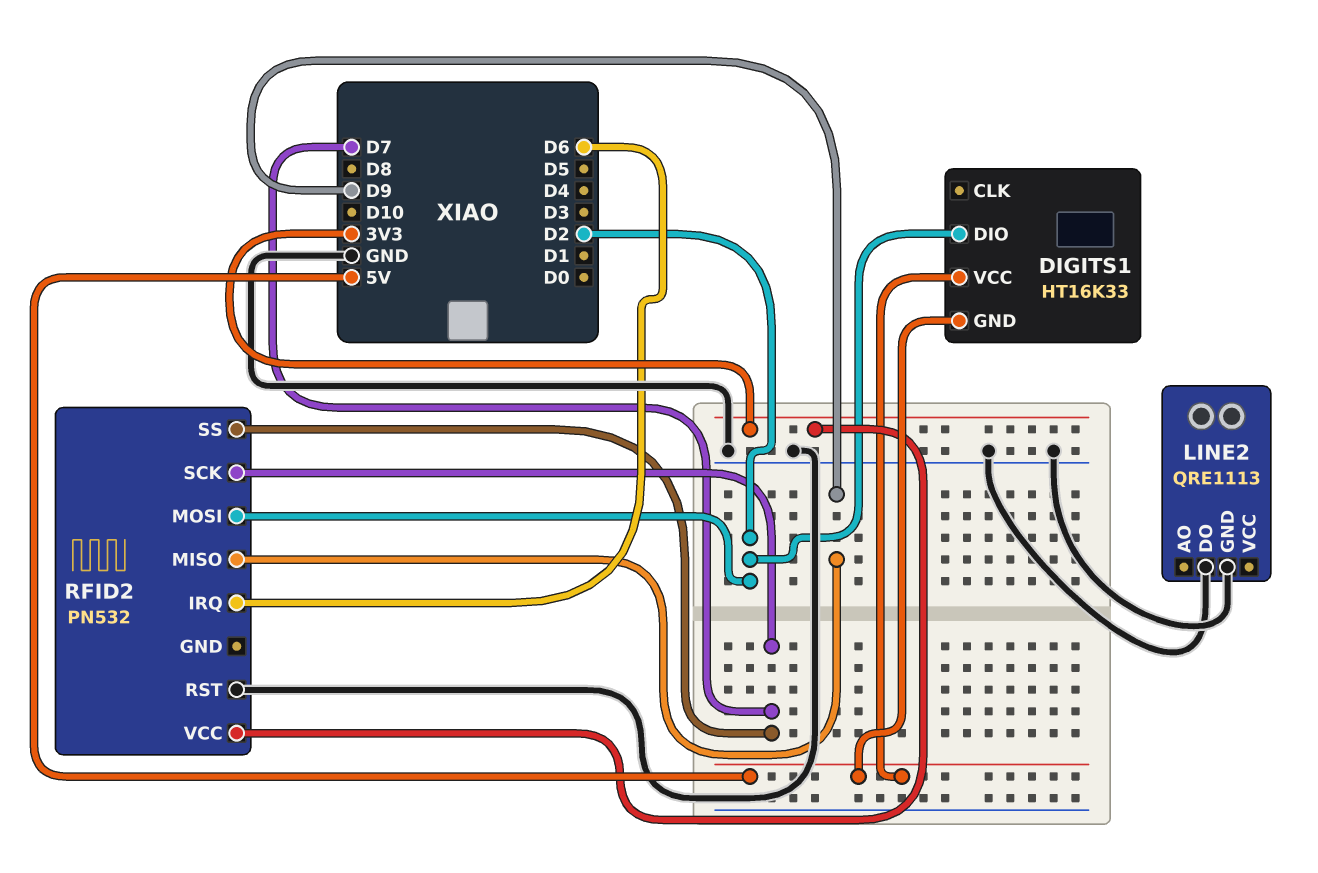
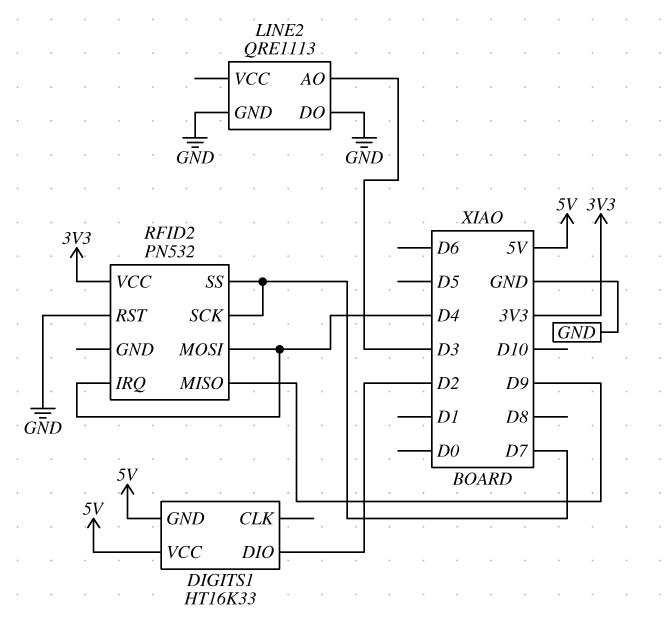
LINE2 pin AO: none -> D3
RFID2 pin IRQ: D6 -> D4
RFID2 pin MOSI: D2 -> D4

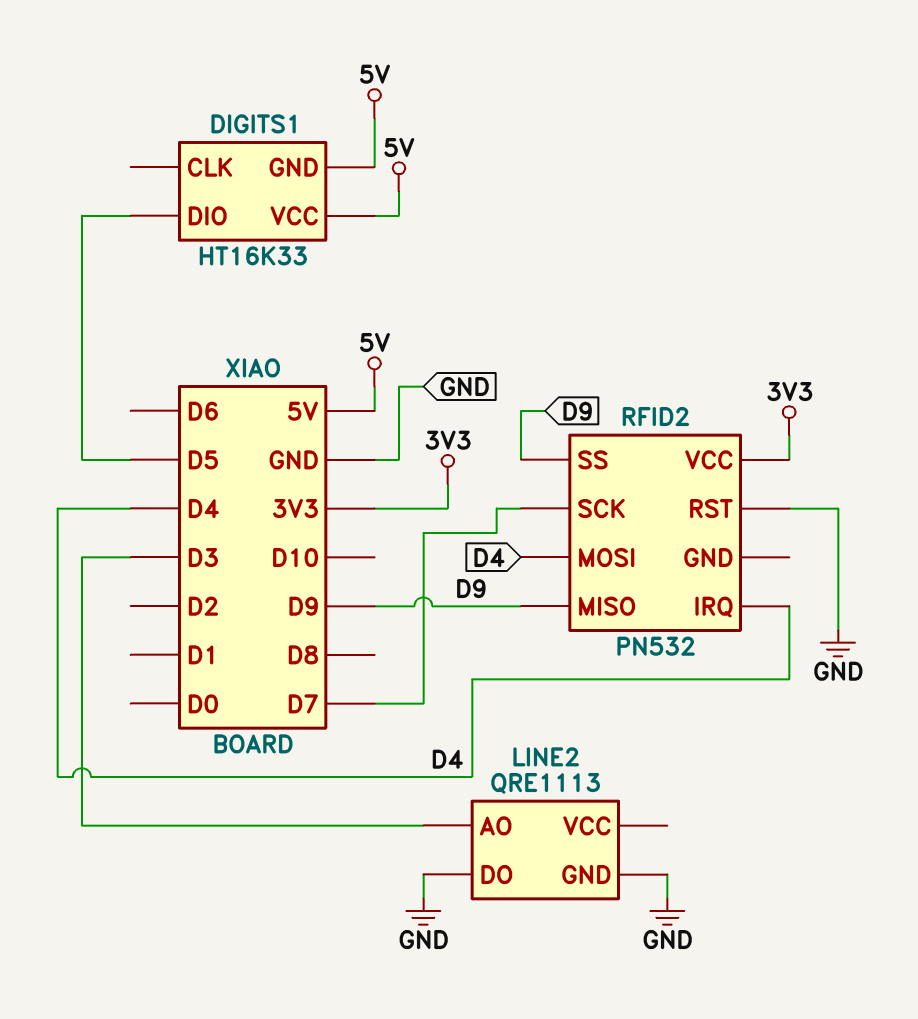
DIGITS1 pin DIO: D2 -> D5
RFID2 pin SS: D7 -> D9

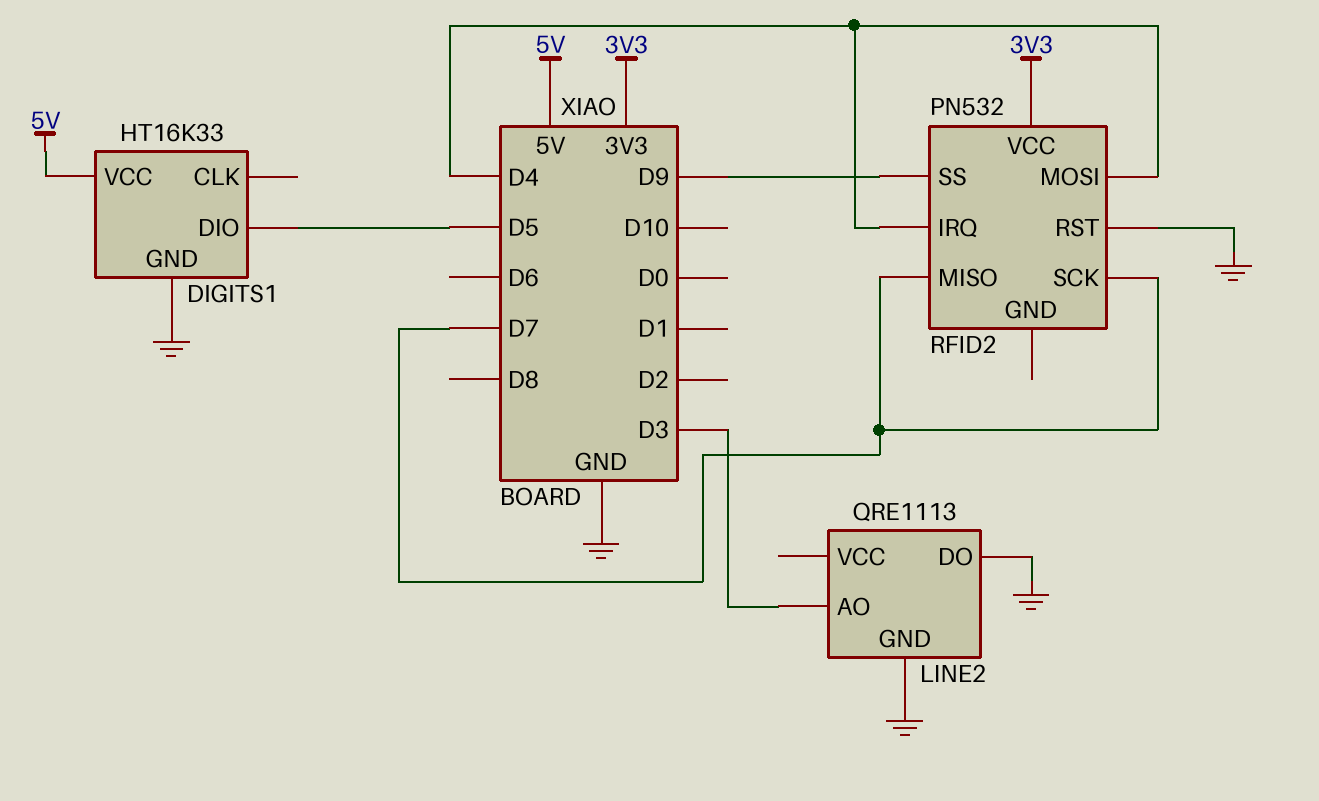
DIGITS1 pin GND: 5V -> GND
RFID2 pin MISO: D9 -> D7

